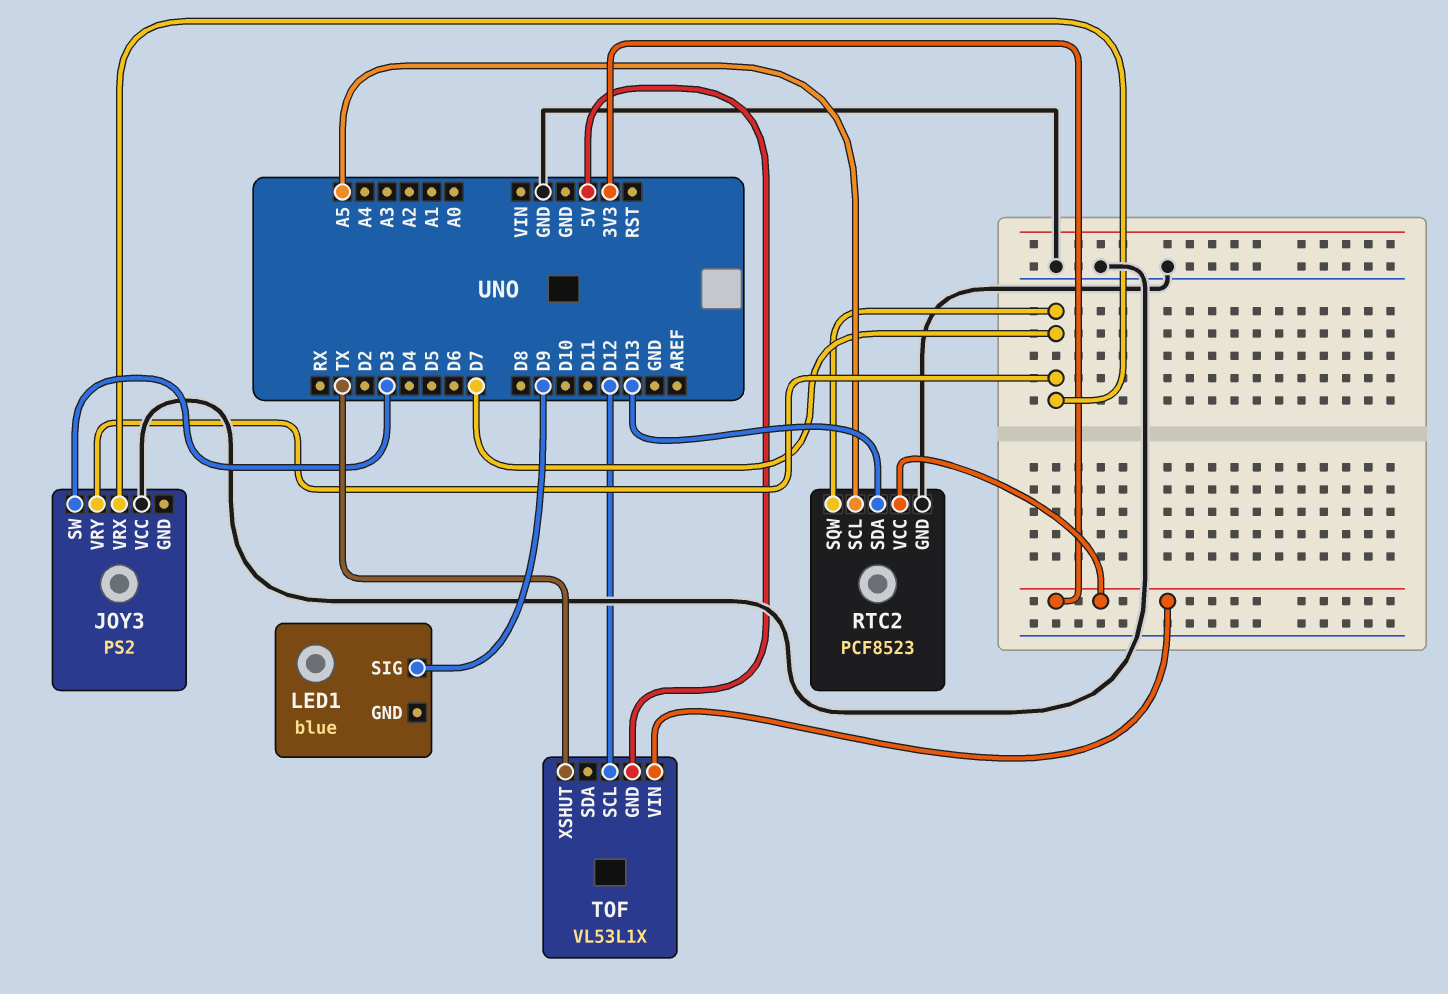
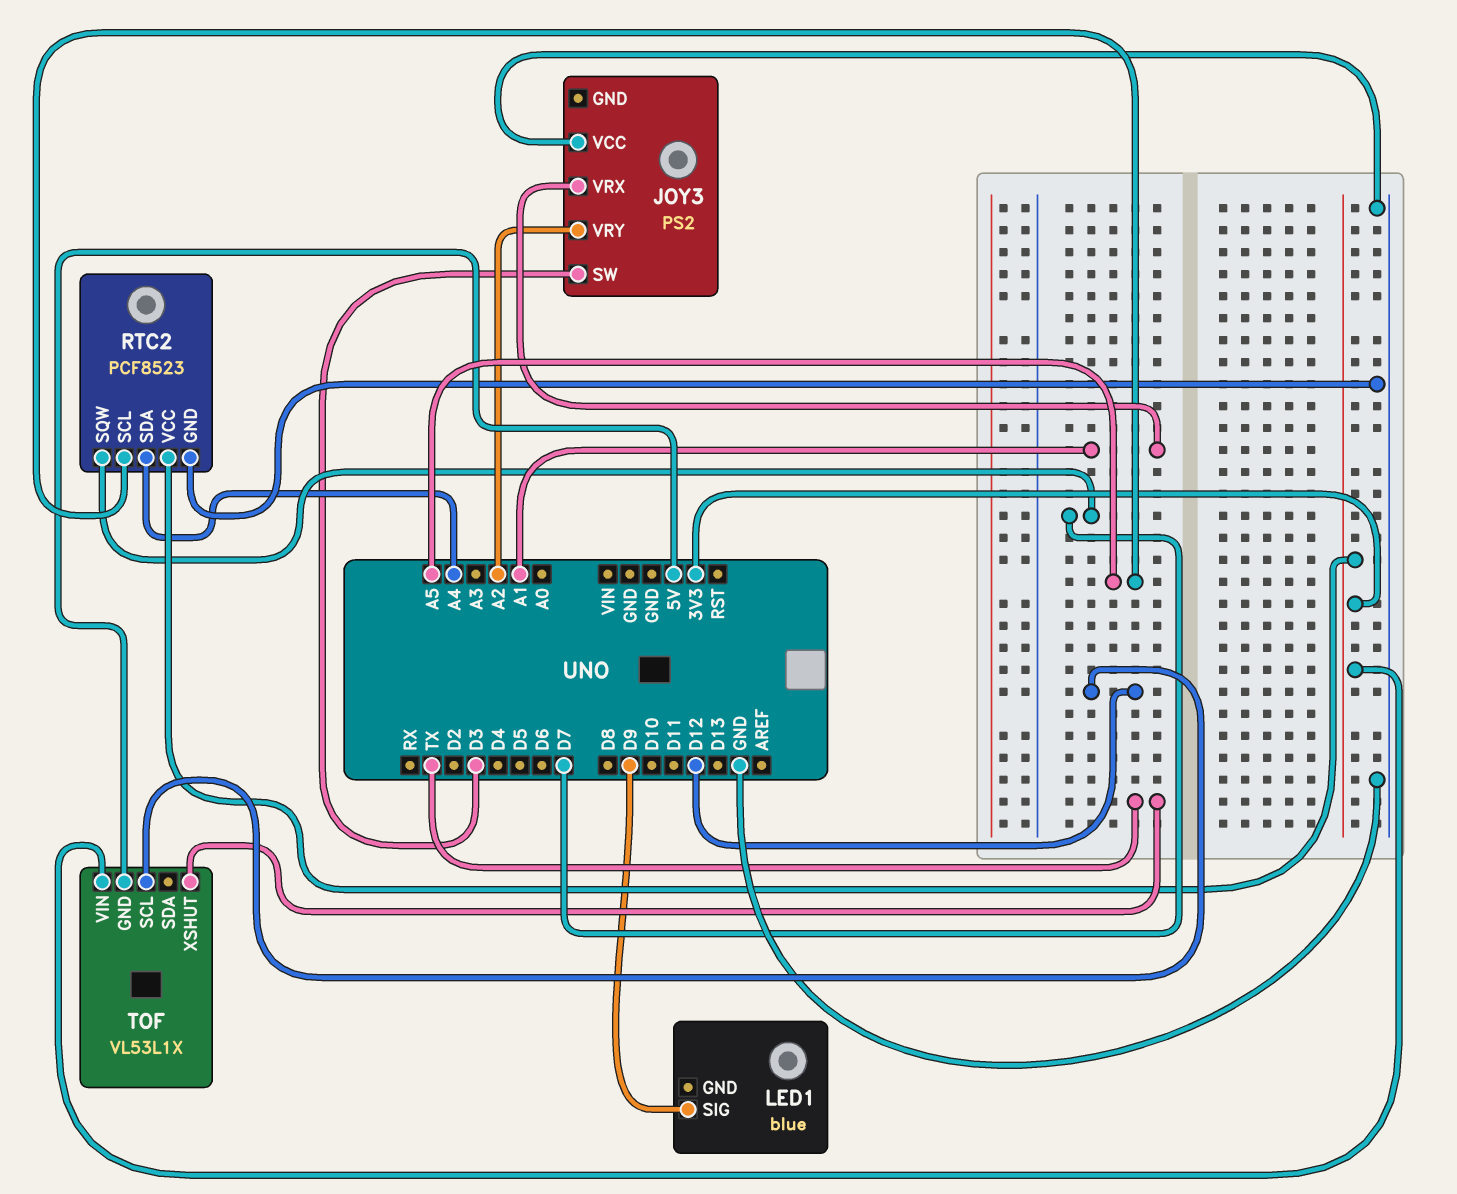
JOY3 pin VRX: D7 -> A1
JOY3 pin VRY: D7 -> A2
RTC2 pin SDA: D13 -> A4

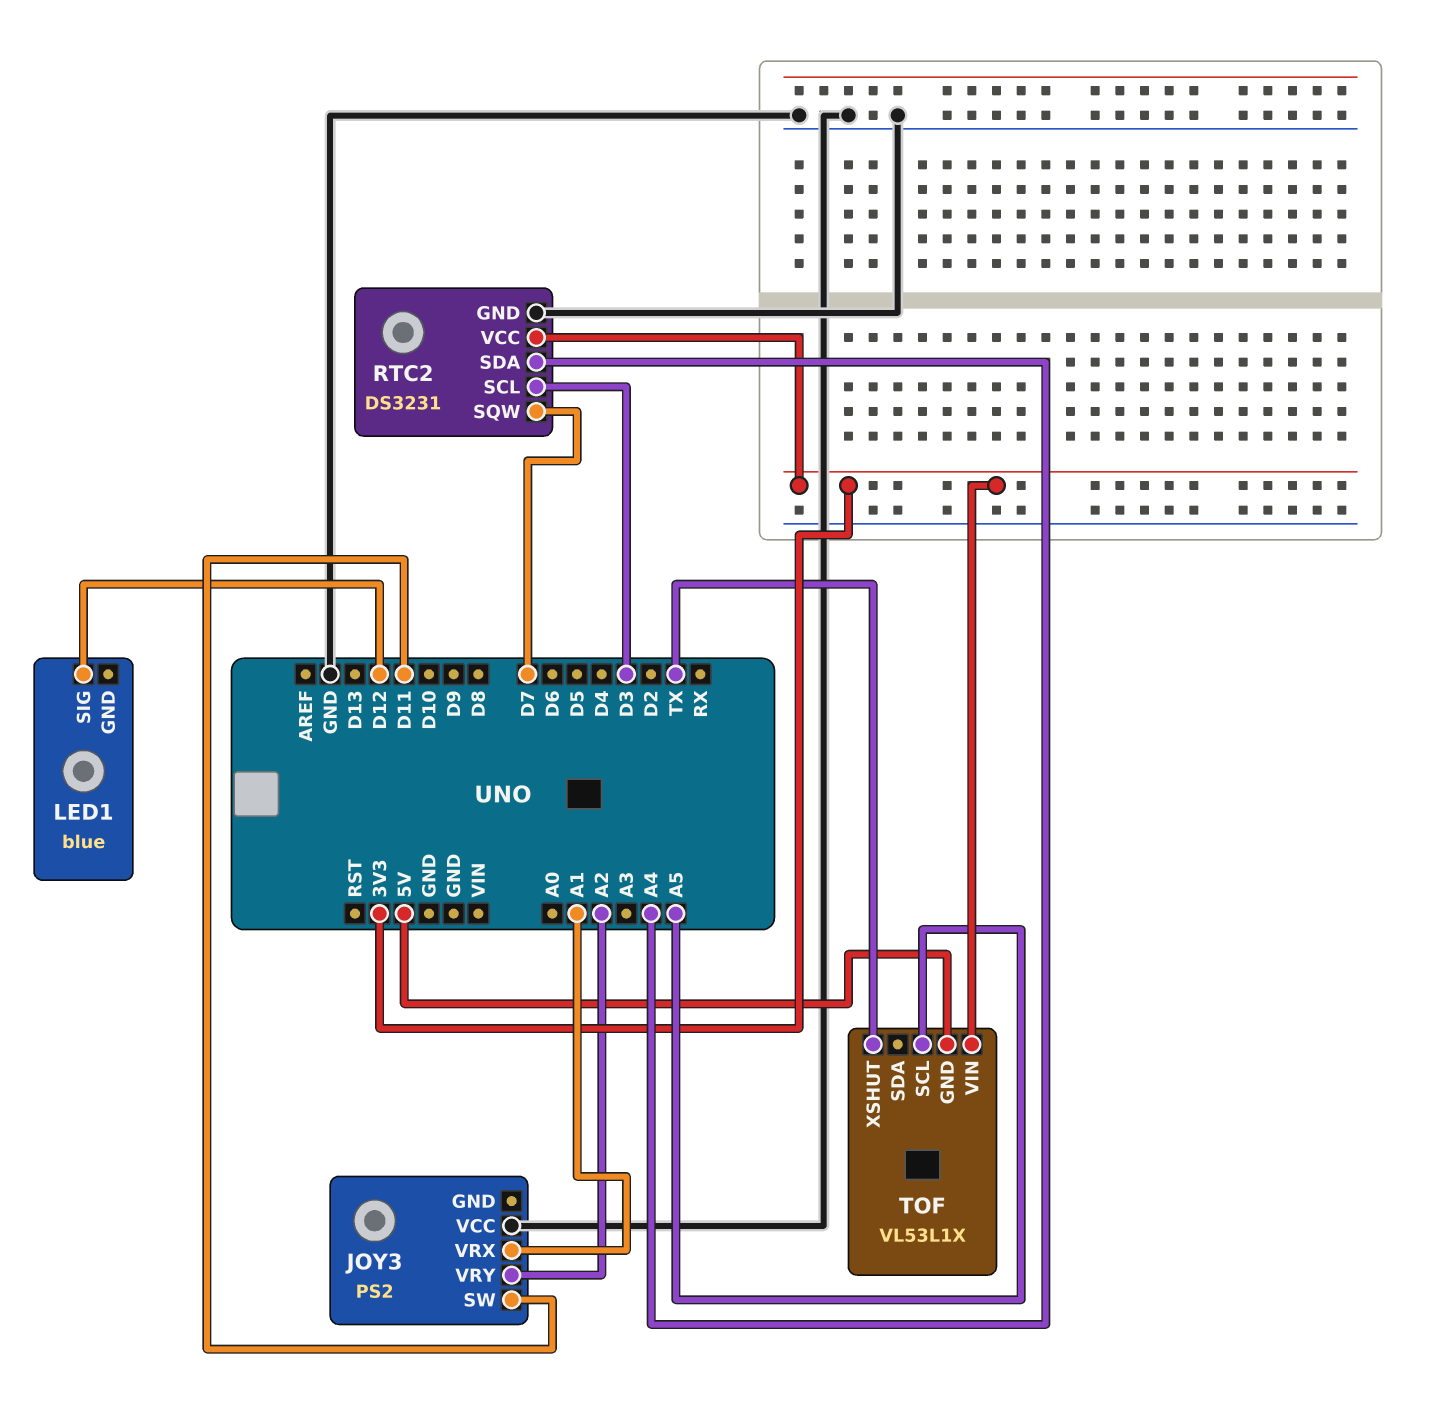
JOY3 pin SW: D3 -> D11
LED1 pin SIG: D9 -> D12
RTC2: PCF8523 -> DS3231
RTC2 pin SCL: A5 -> D3
TOF pin SCL: D12 -> A5

